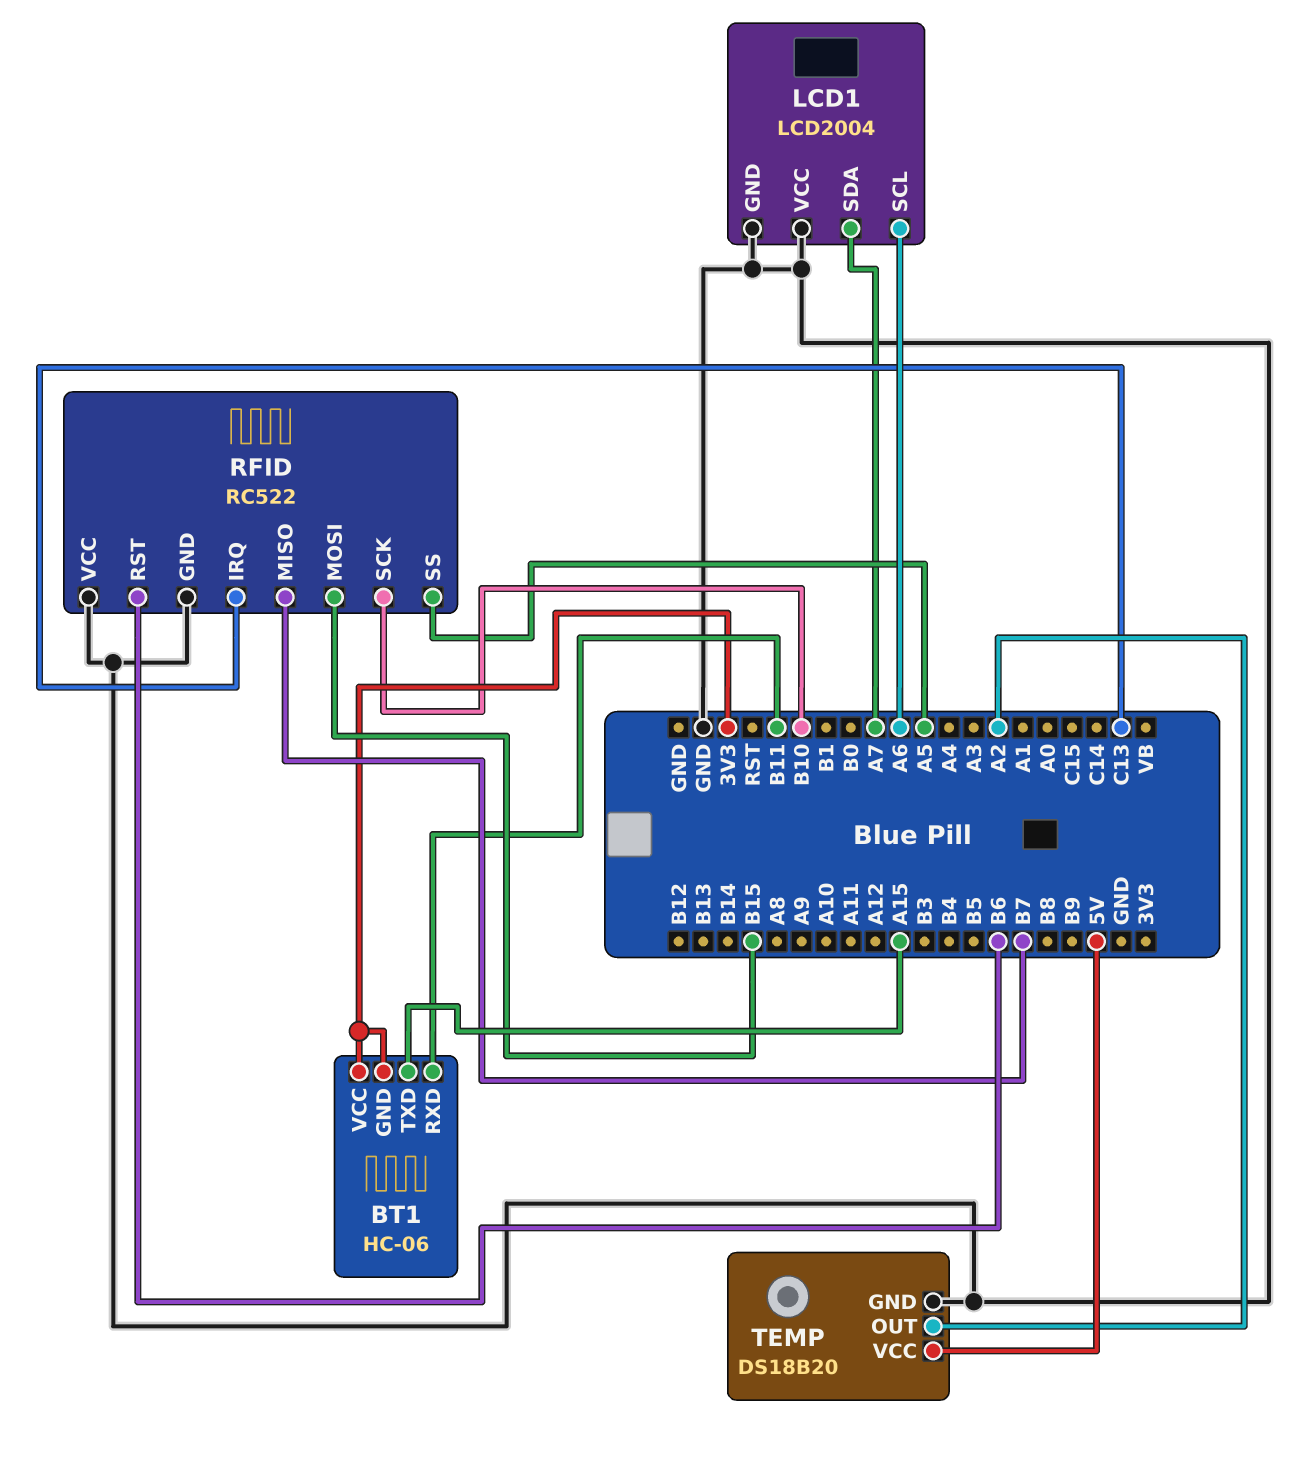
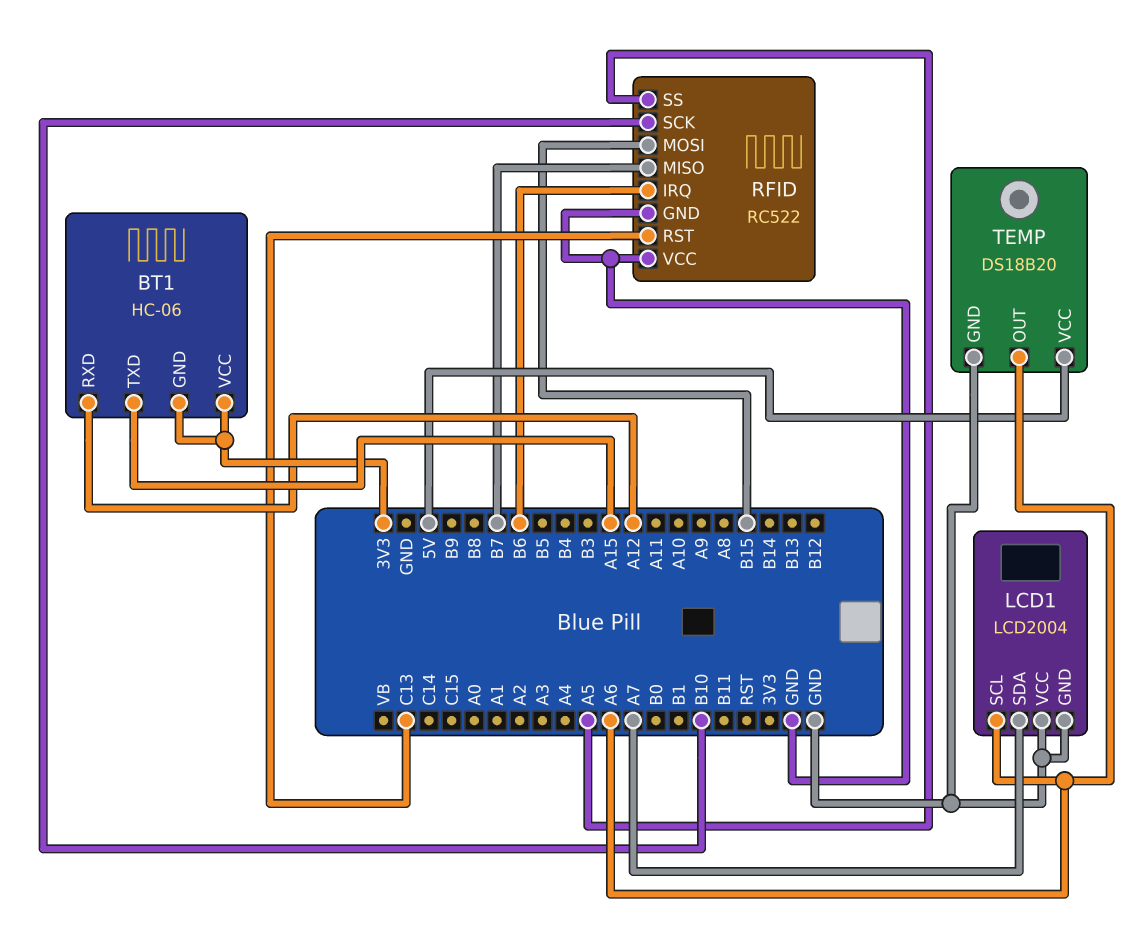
BT1 pin RXD: B11 -> A12
RFID pin IRQ: C13 -> B6
RFID pin RST: B6 -> C13
TEMP pin OUT: A2 -> A6

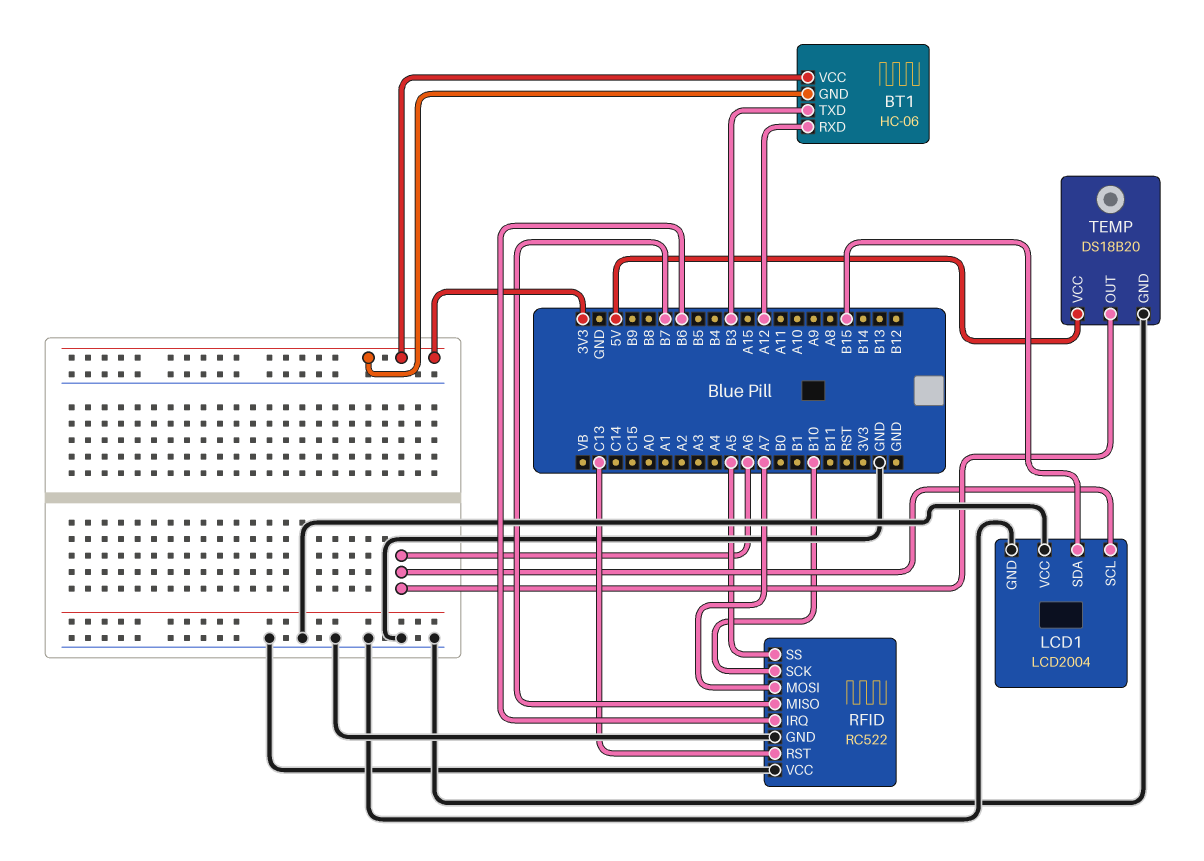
BT1 pin TXD: A15 -> B3
LCD1 pin SDA: A7 -> B15
RFID pin MOSI: B15 -> A7

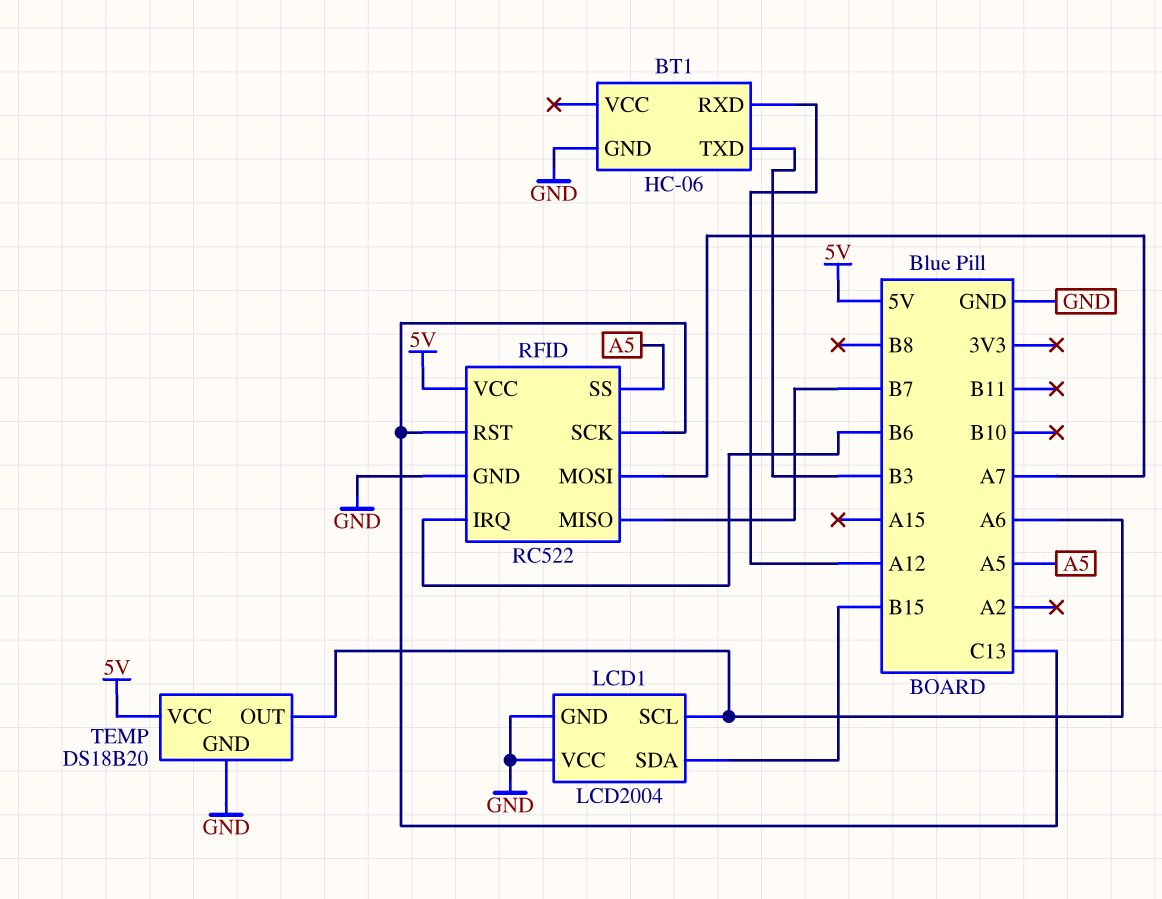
BT1 pin GND: 3V3 -> GND
BT1 pin VCC: 3V3 -> none
RFID pin SCK: B10 -> C13
RFID pin VCC: GND -> 5V

